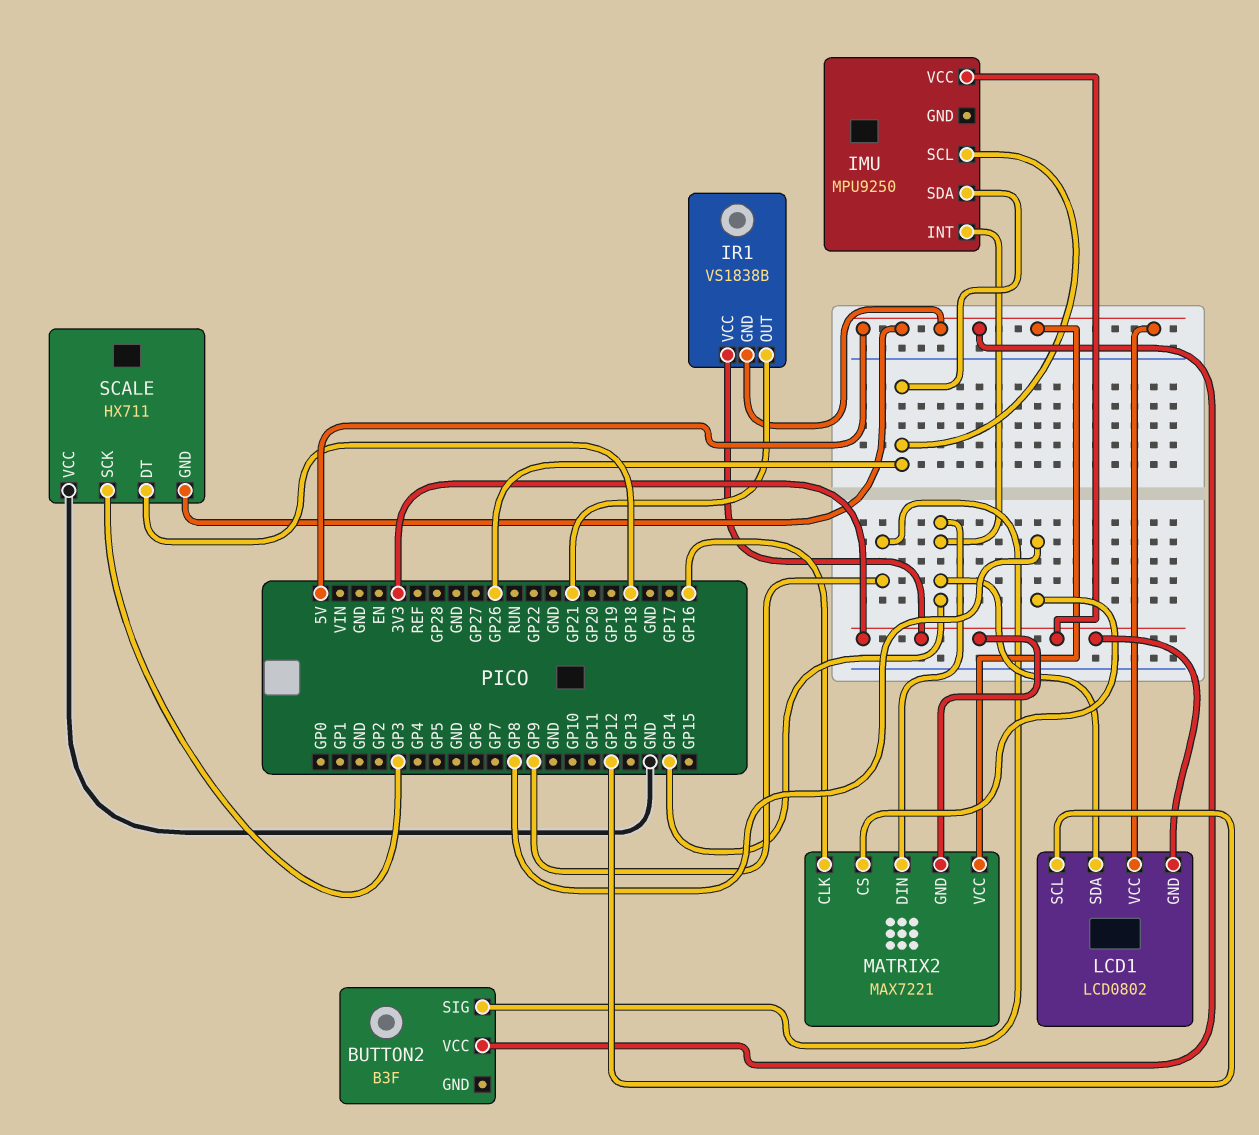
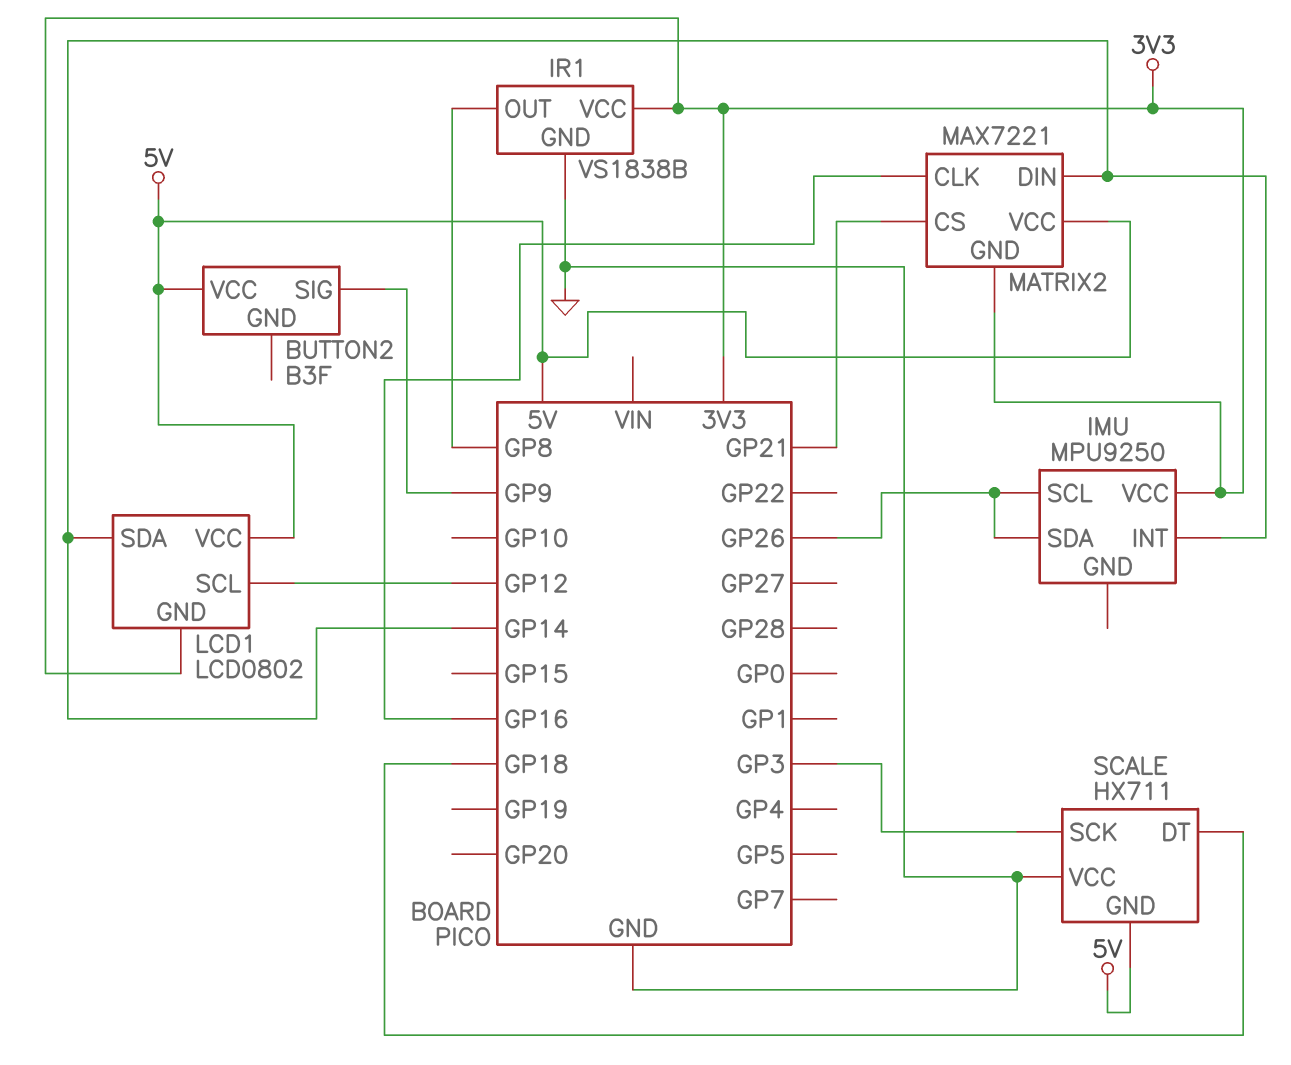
IR1 pin GND: 5V -> GND
IR1 pin OUT: GP21 -> GP8
MATRIX2 pin CS: GP8 -> GP21

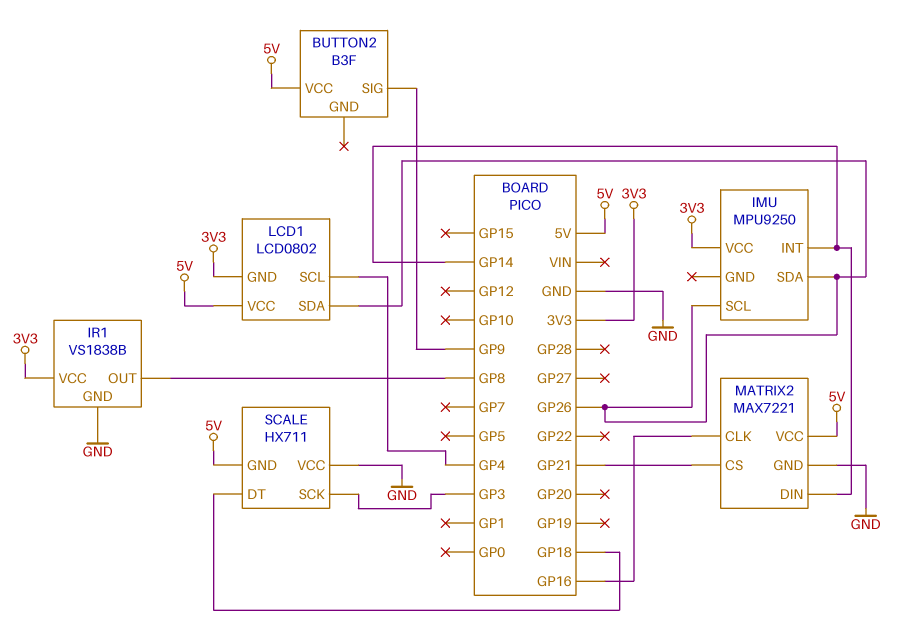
LCD1 pin SCL: GP12 -> GP4
LCD1 pin SDA: GP14 -> GP26
MATRIX2 pin GND: 3V3 -> GND

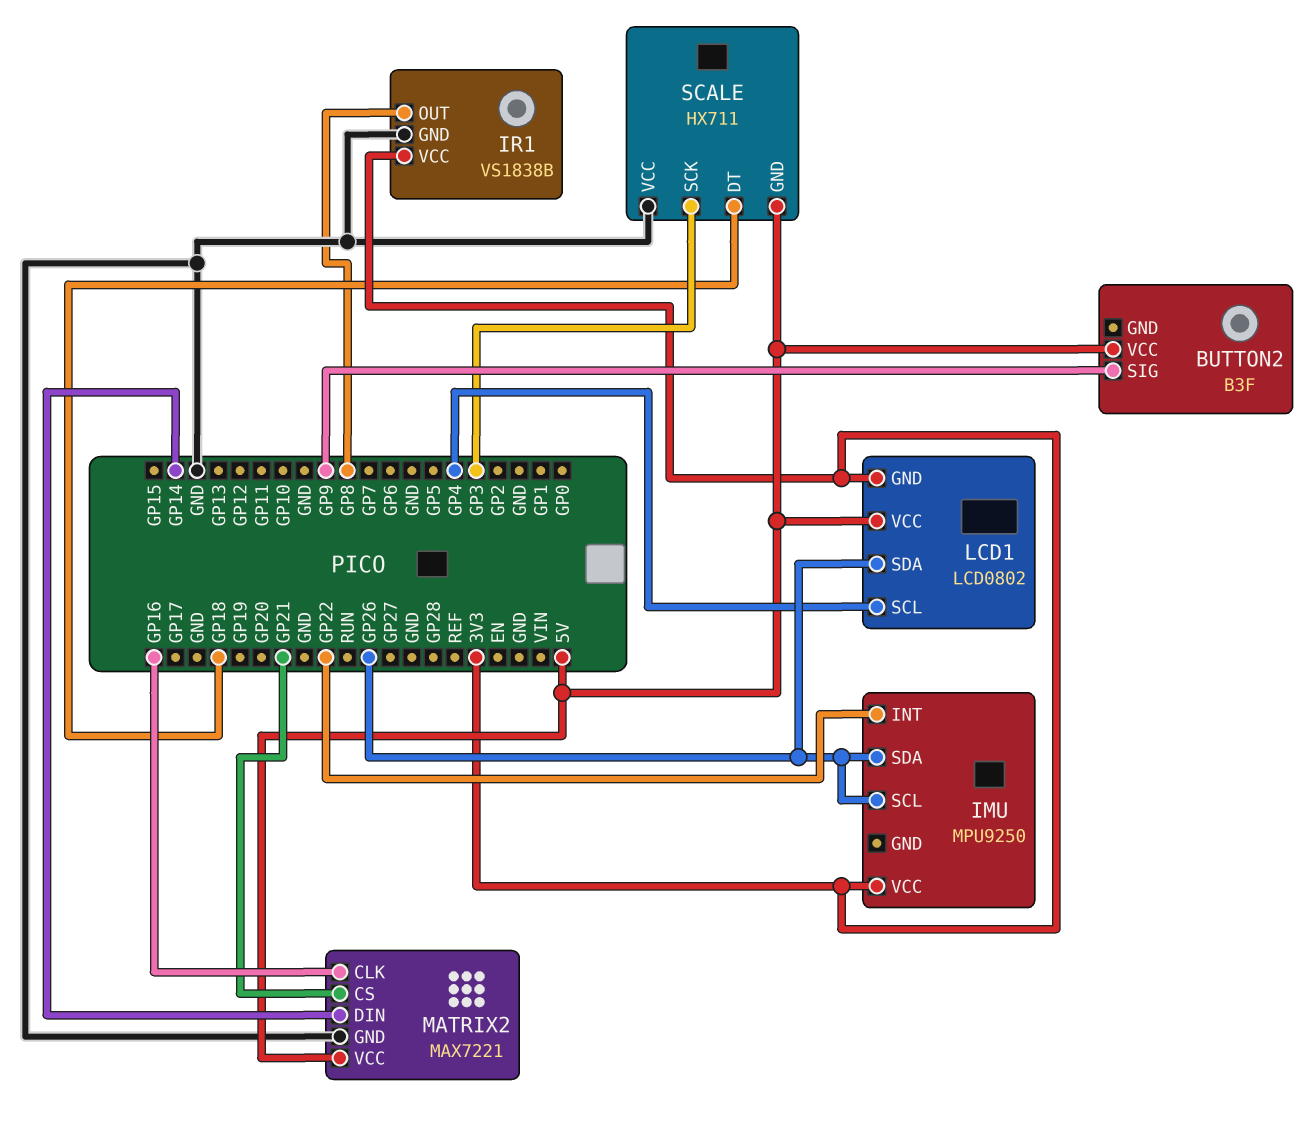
IMU pin INT: GP14 -> GP22

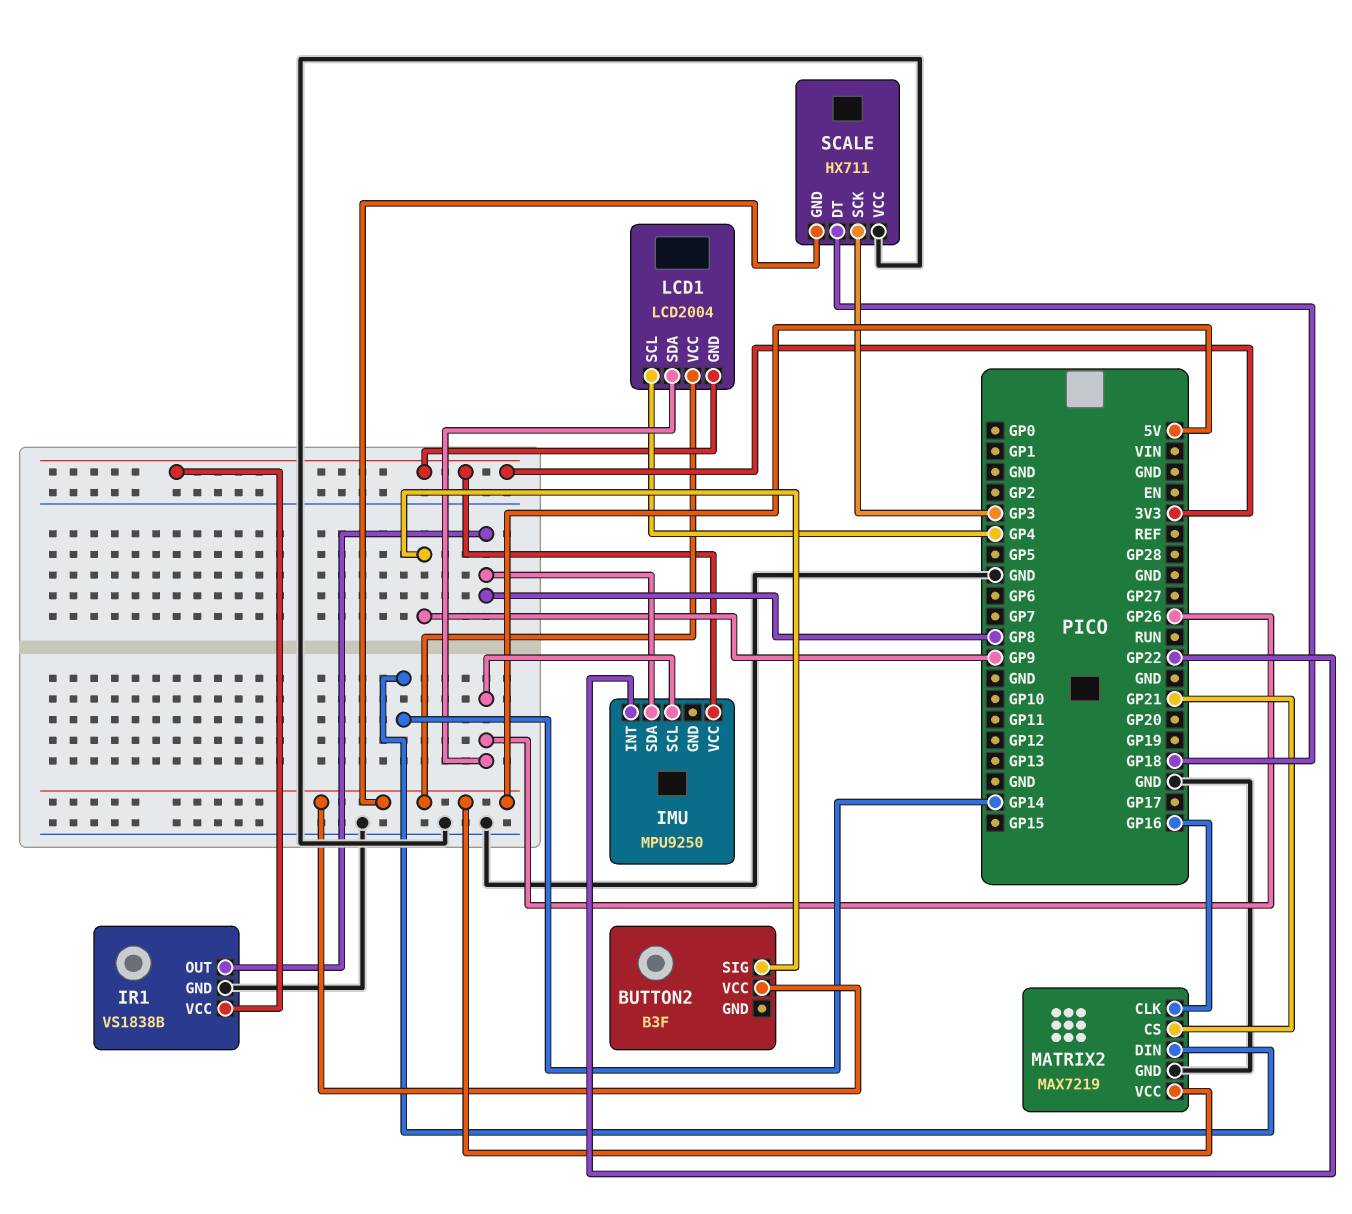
IMU pin SDA: GP26 -> GP8
LCD1: LCD0802 -> LCD2004
MATRIX2: MAX7221 -> MAX7219

